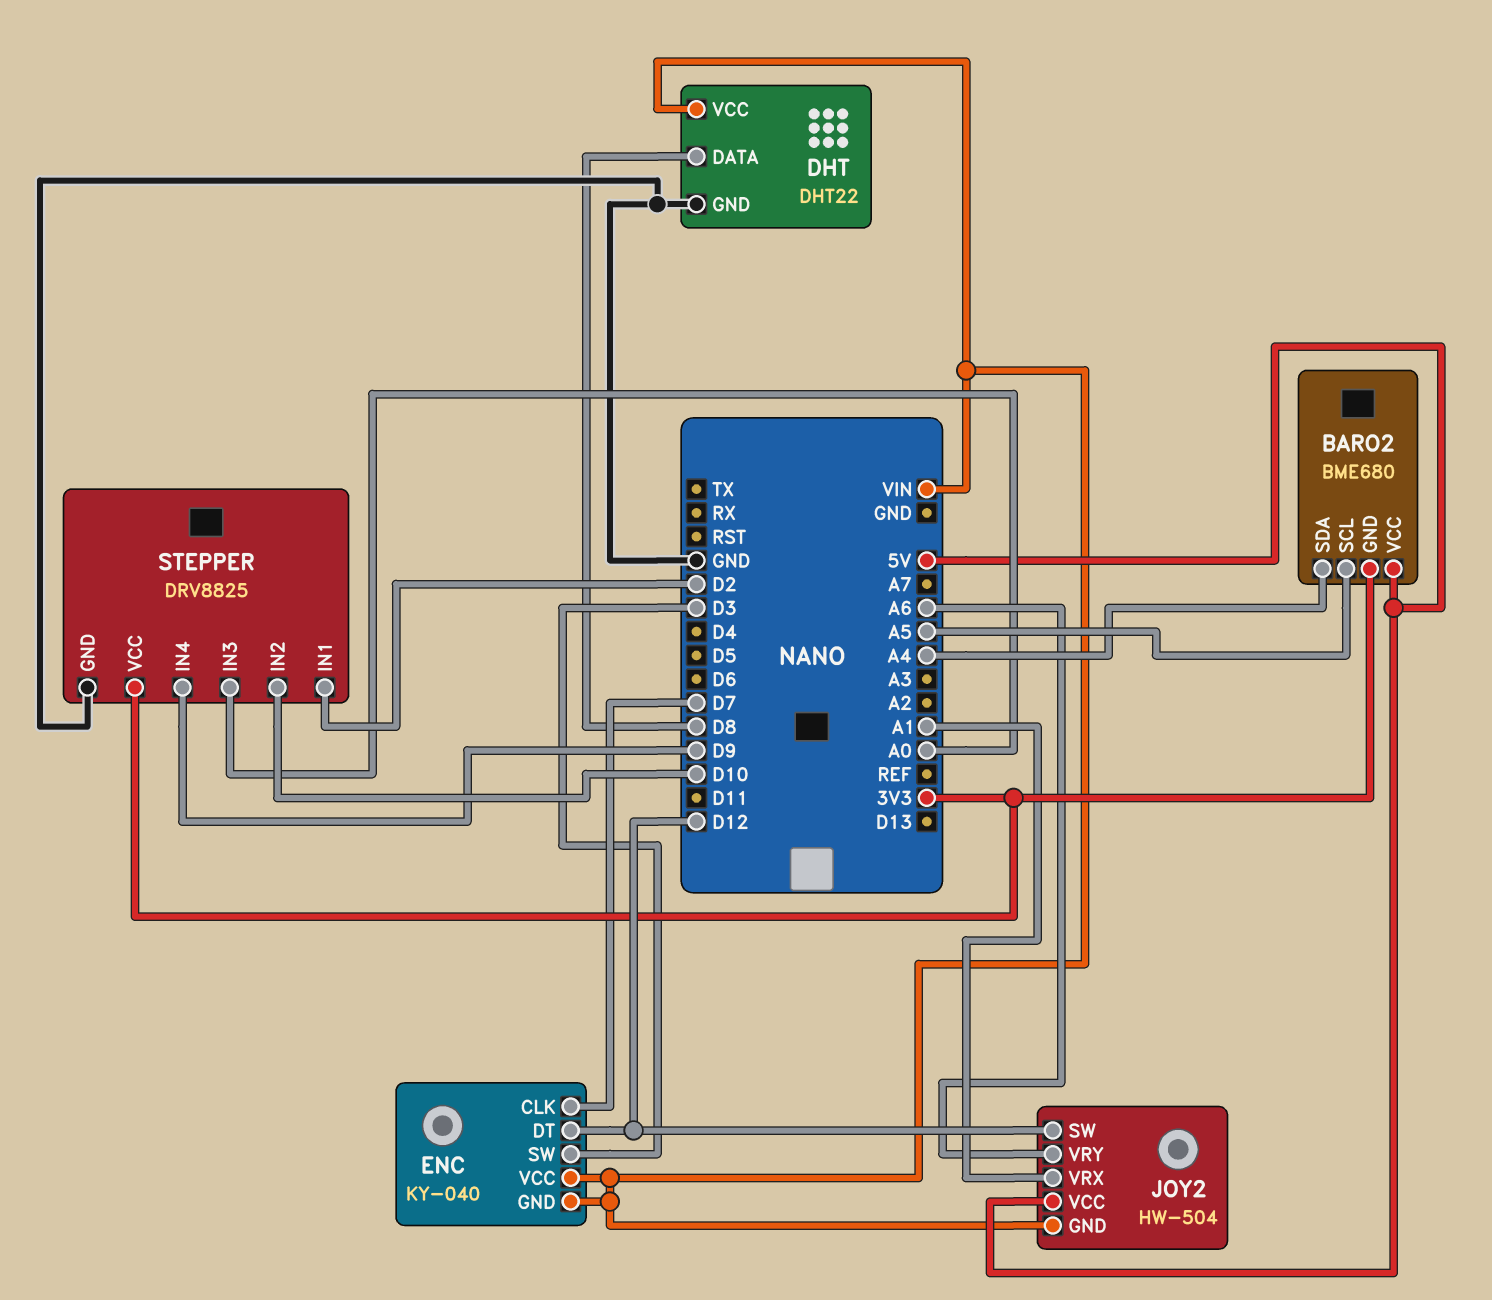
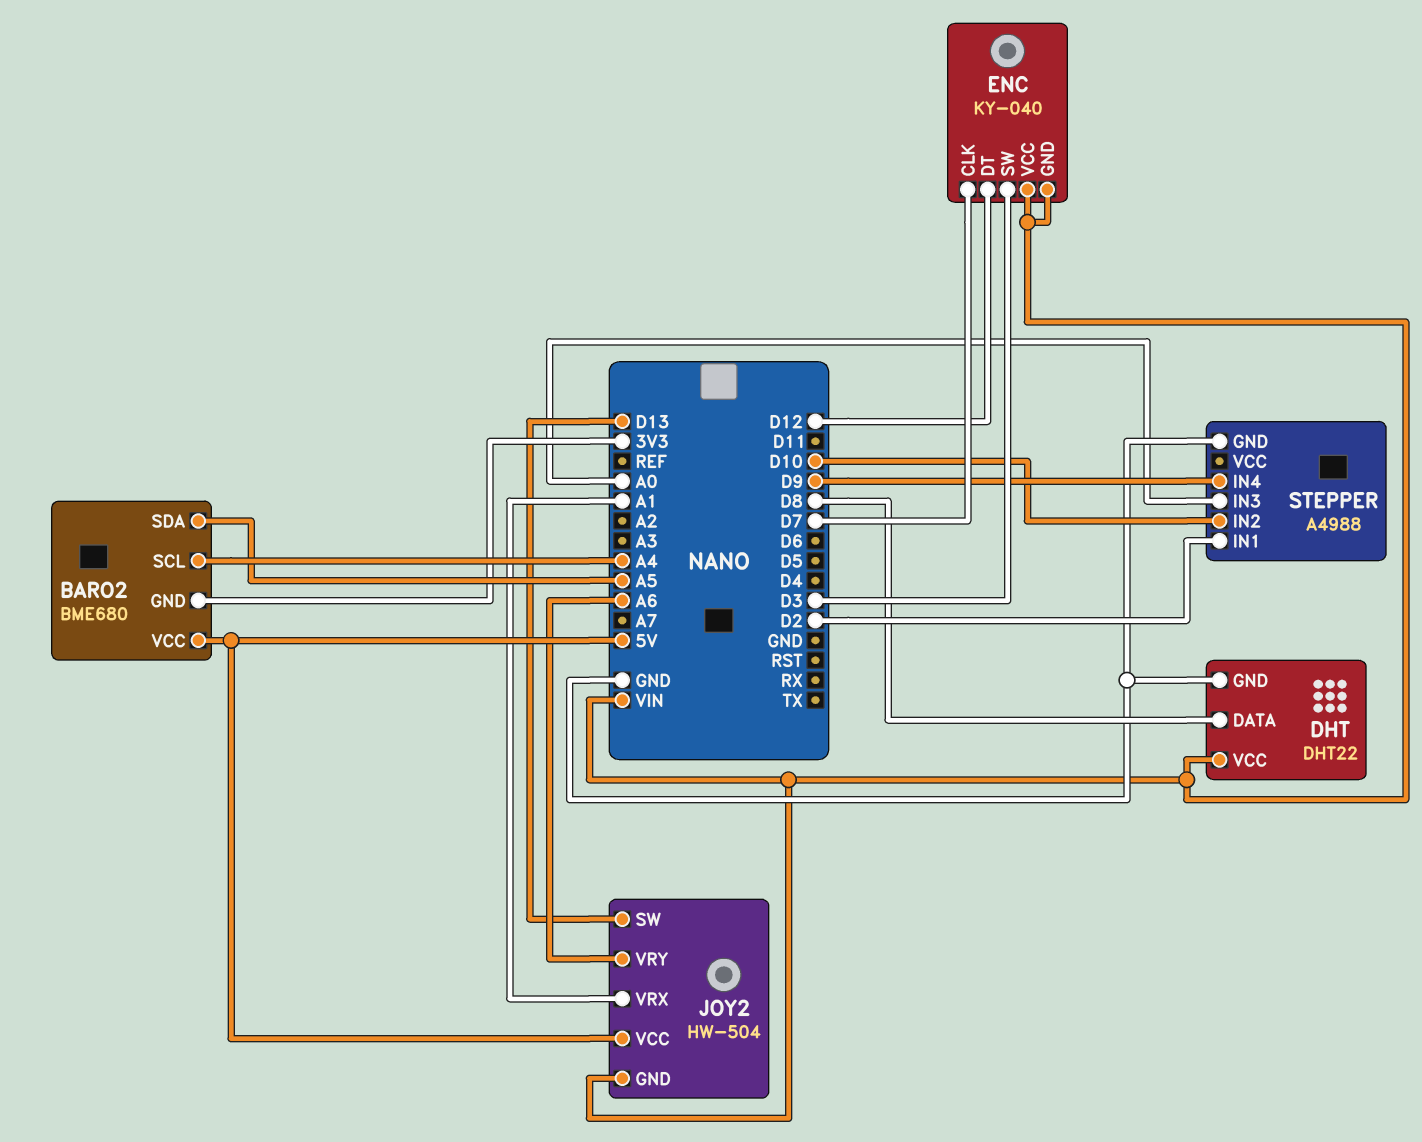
BARO2 pin SCL: A5 -> A4
BARO2 pin SDA: A4 -> A5
JOY2 pin SW: D12 -> D13
STEPPER: DRV8825 -> A4988
STEPPER pin VCC: 3V3 -> none

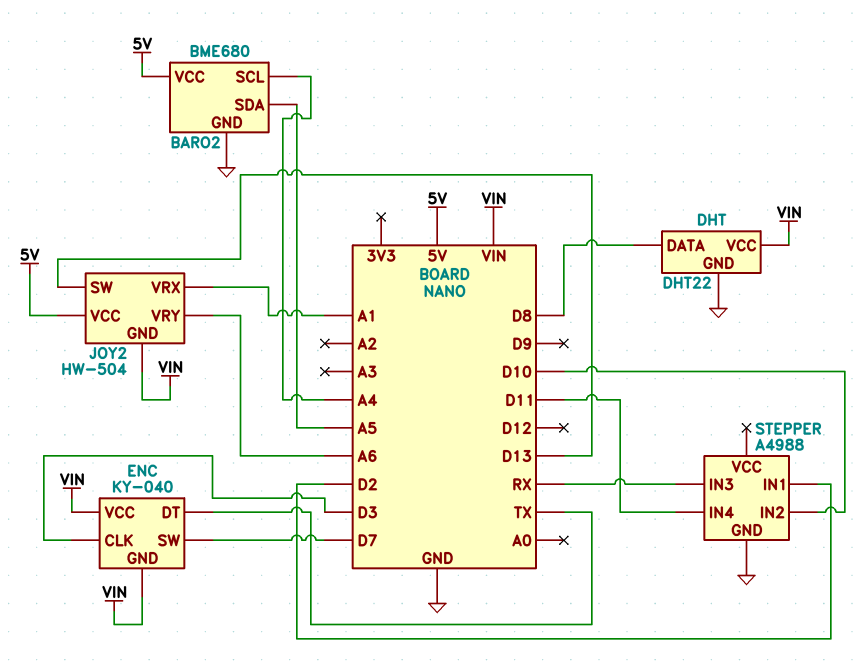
BARO2 pin GND: 3V3 -> GND
ENC pin CLK: D7 -> D3
ENC pin DT: D12 -> TX
ENC pin SW: D3 -> D7
STEPPER pin IN3: A0 -> RX
STEPPER pin IN4: D9 -> D11

